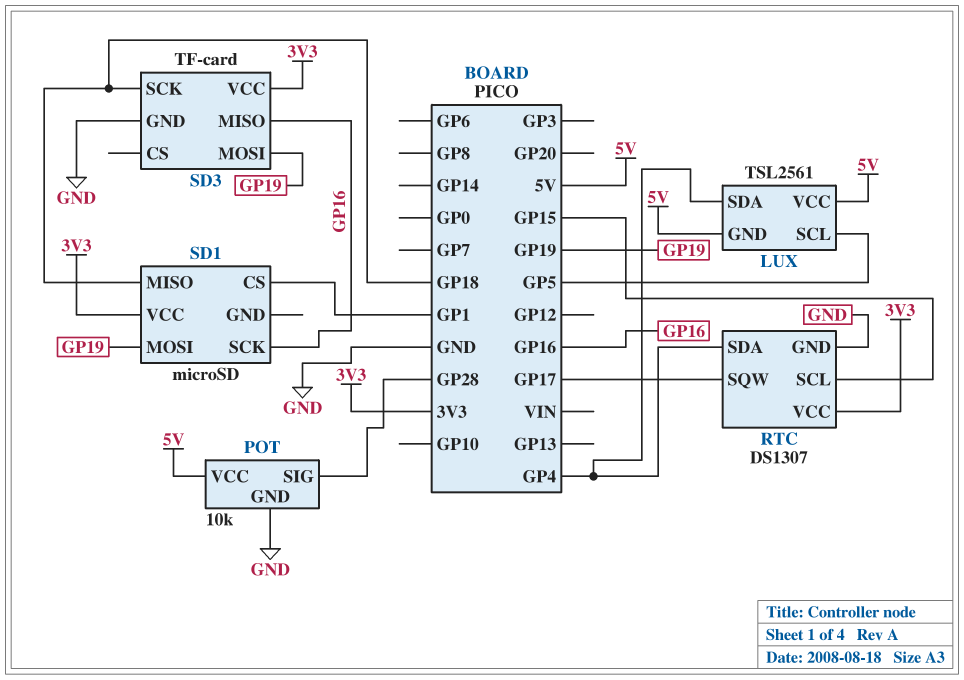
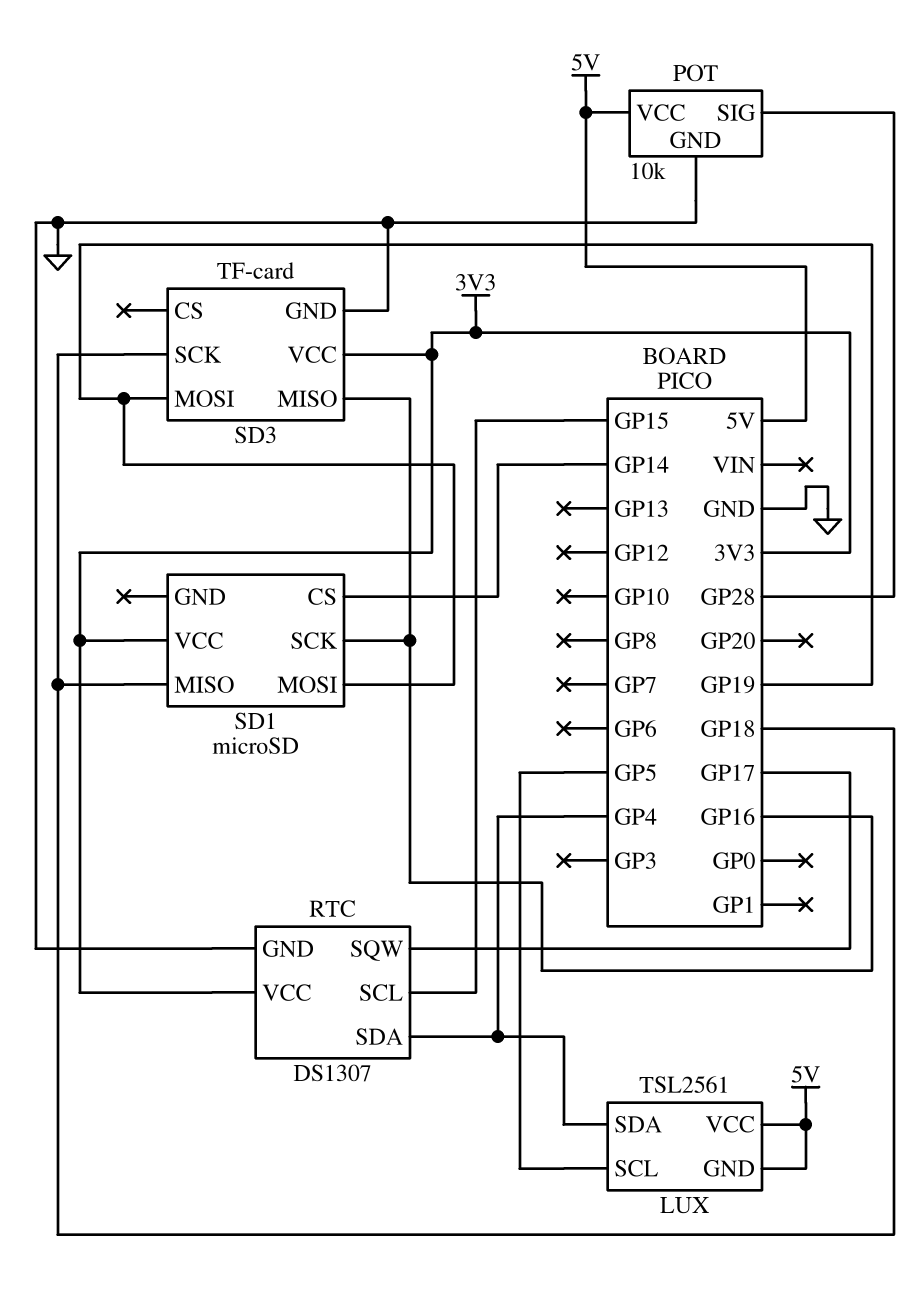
SD1 pin CS: GP1 -> GP14

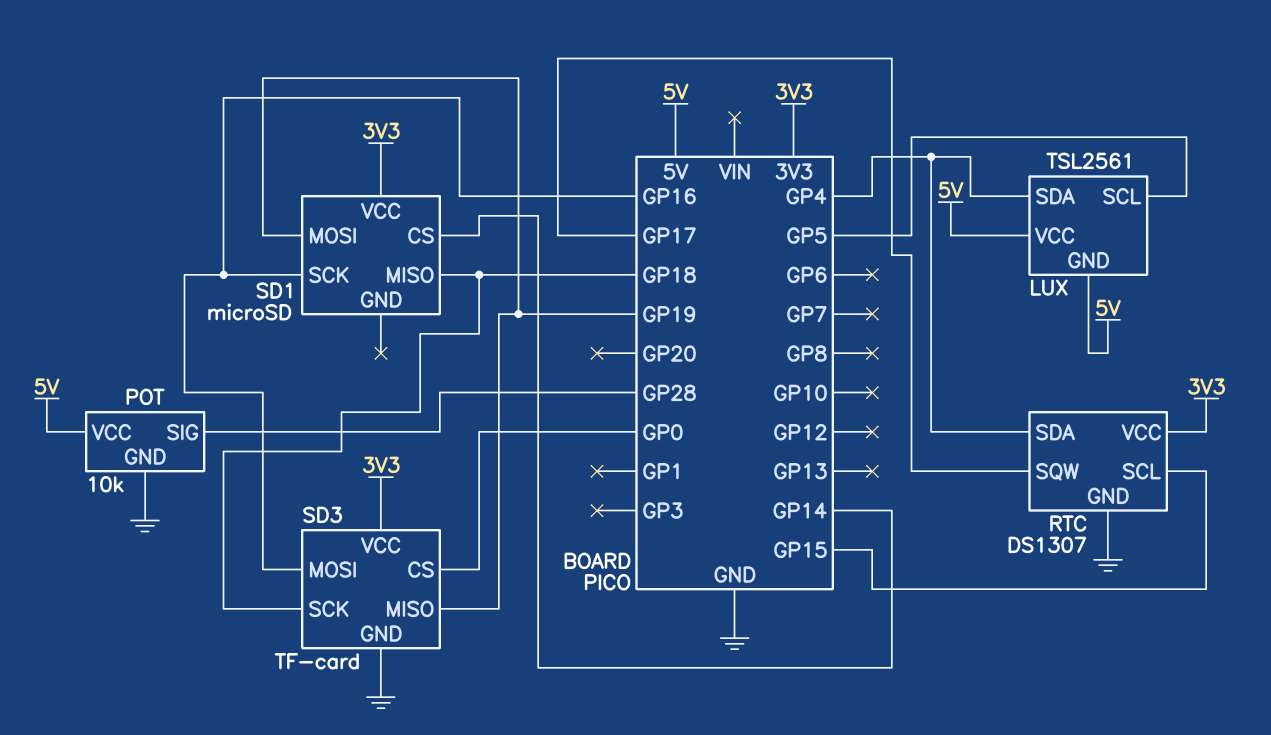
SD3 pin CS: none -> GP0
SD3 pin MISO: GP16 -> GP19
SD3 pin MOSI: GP19 -> GP16

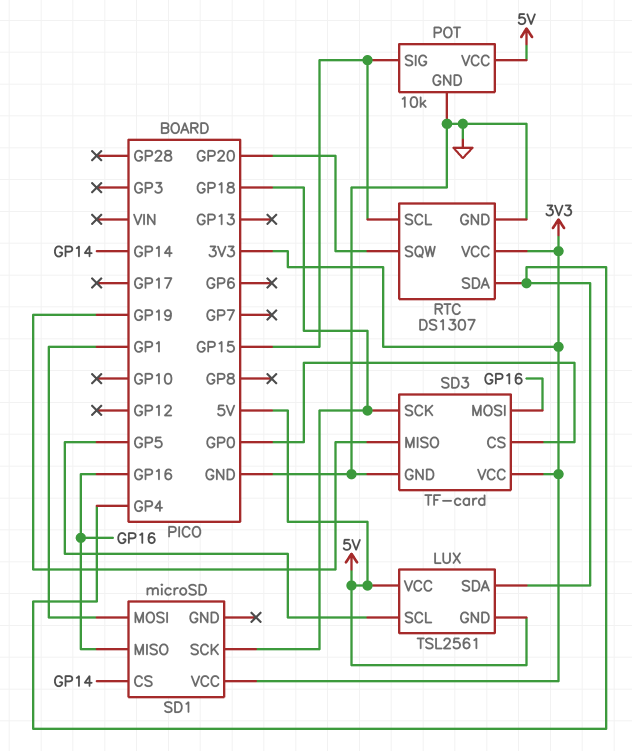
POT pin SIG: GP28 -> GP15
RTC pin SQW: GP17 -> GP20
SD1 pin MISO: GP18 -> GP16
SD1 pin MOSI: GP19 -> GP1
SD1 pin SCK: GP16 -> GP18

